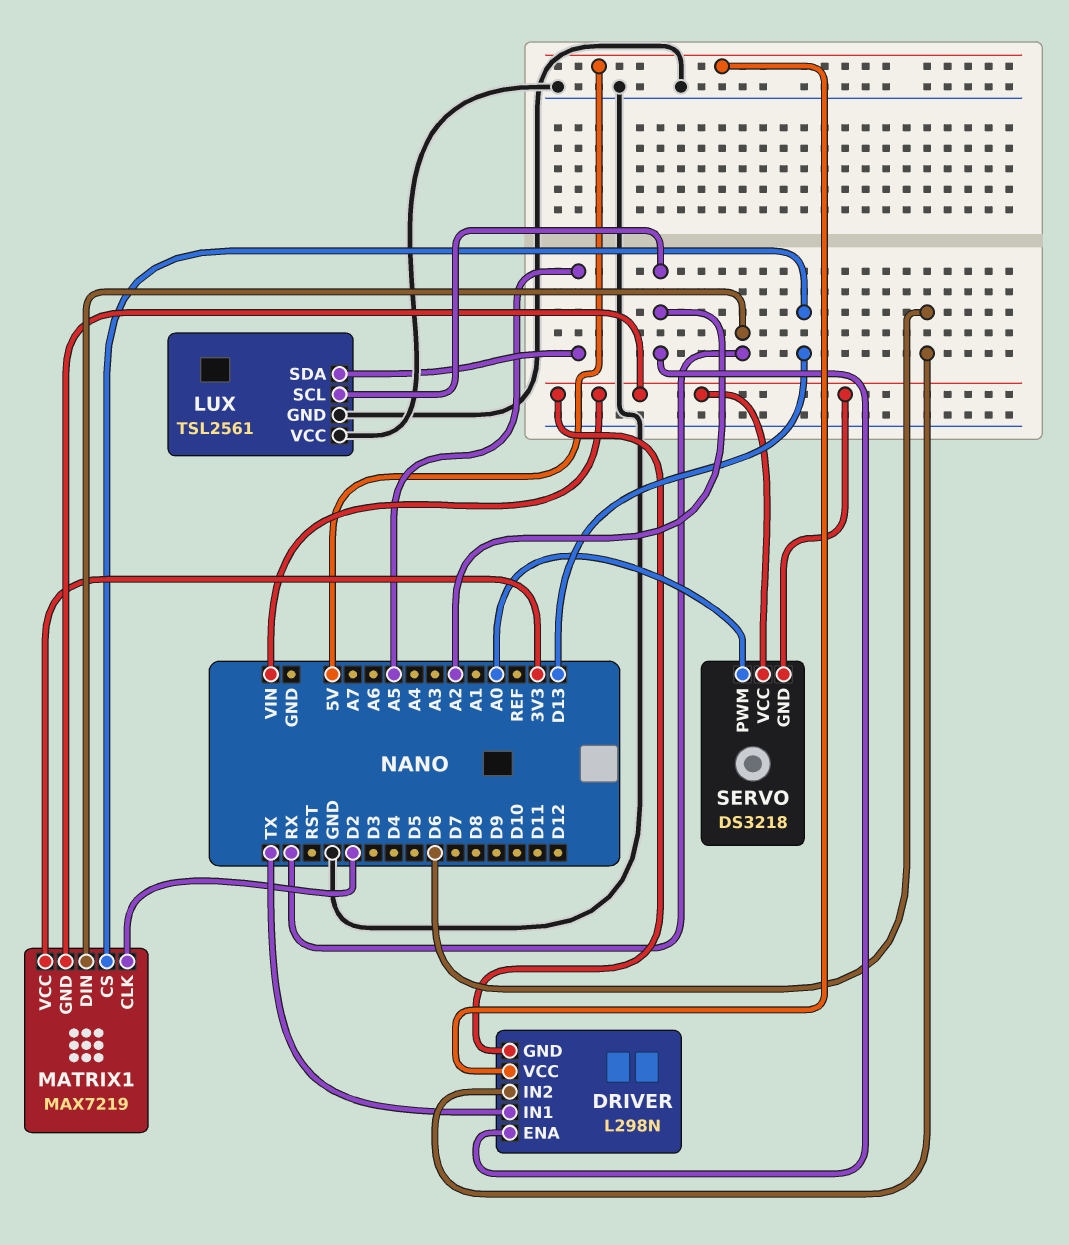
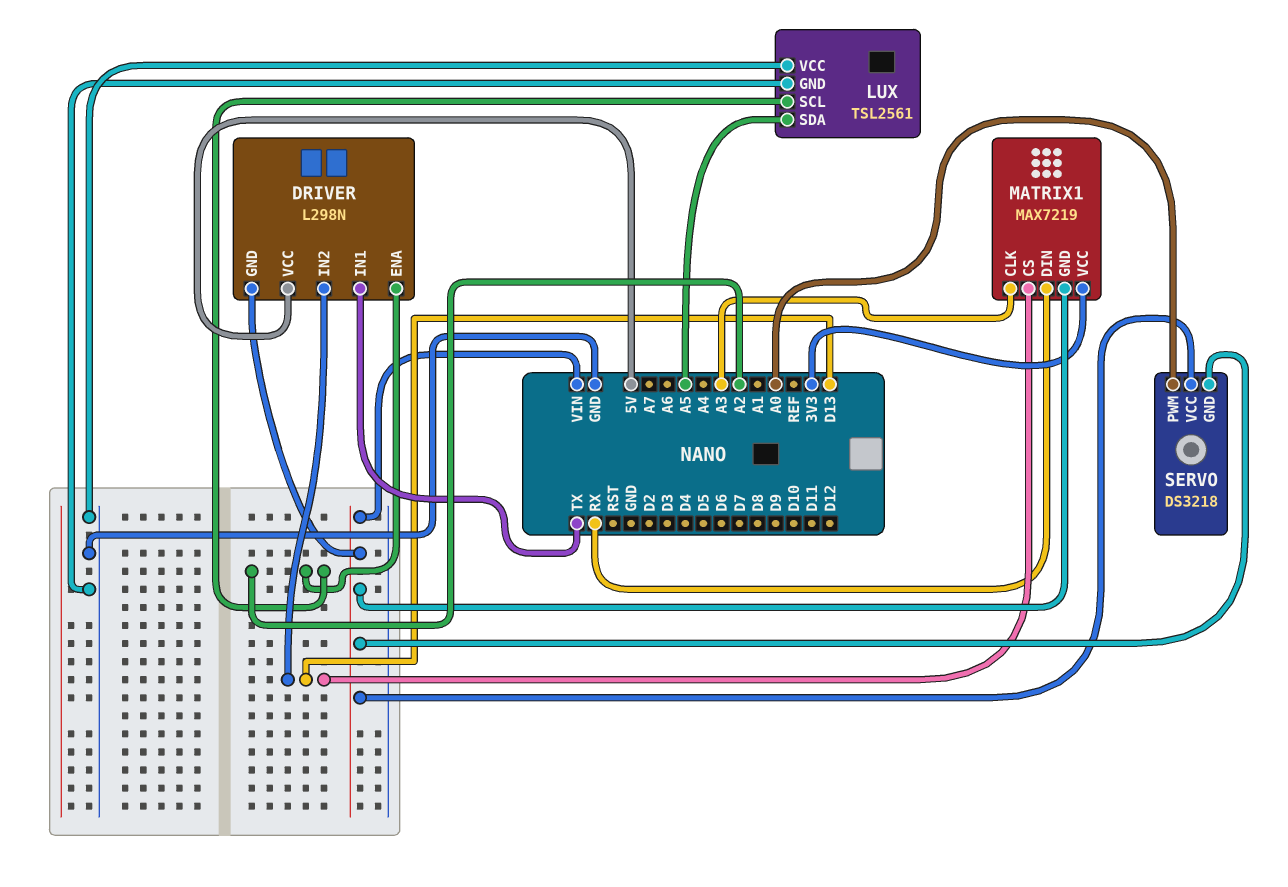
DRIVER pin IN2: D6 -> D13
MATRIX1 pin CLK: D2 -> A3

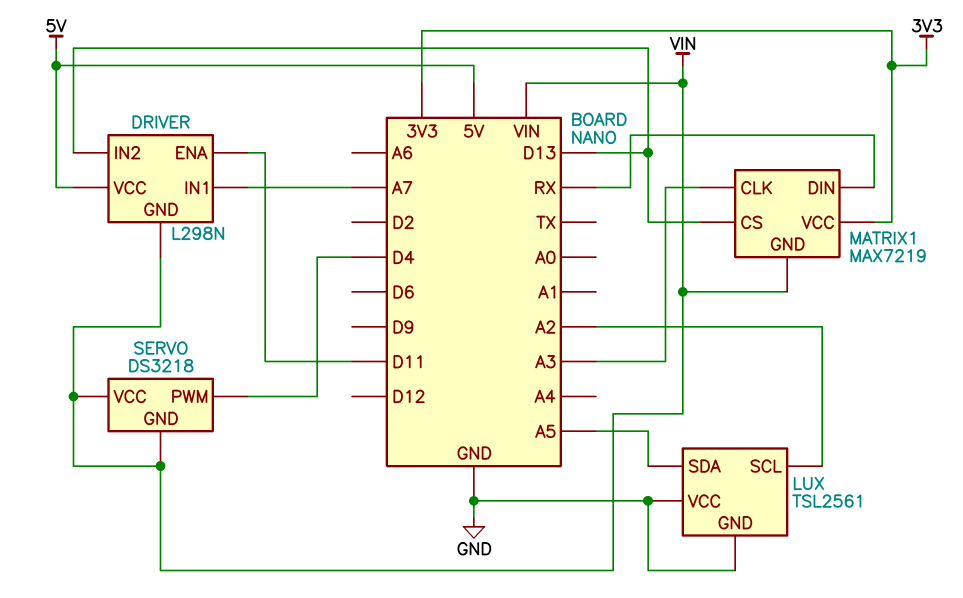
DRIVER pin ENA: A2 -> D11
DRIVER pin IN1: TX -> A7
SERVO pin PWM: A0 -> D4

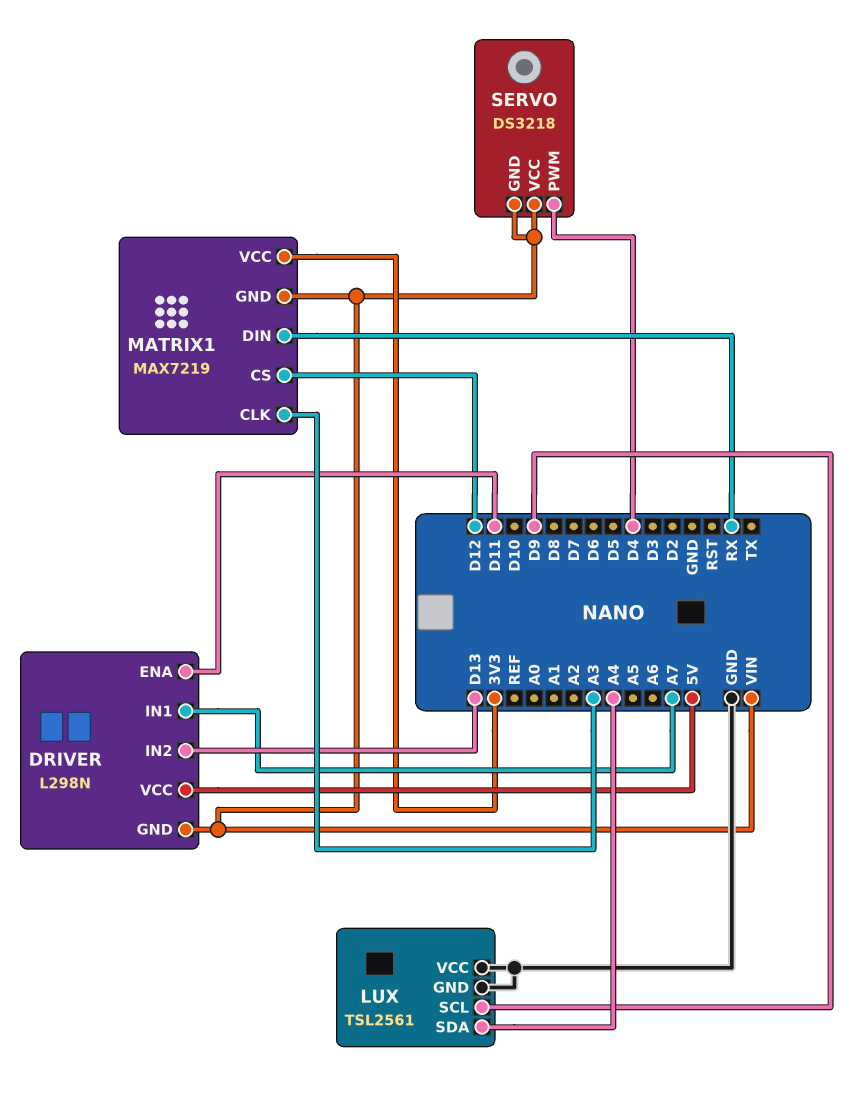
LUX pin SCL: A2 -> D9
LUX pin SDA: A5 -> A4
MATRIX1 pin CS: D13 -> D12

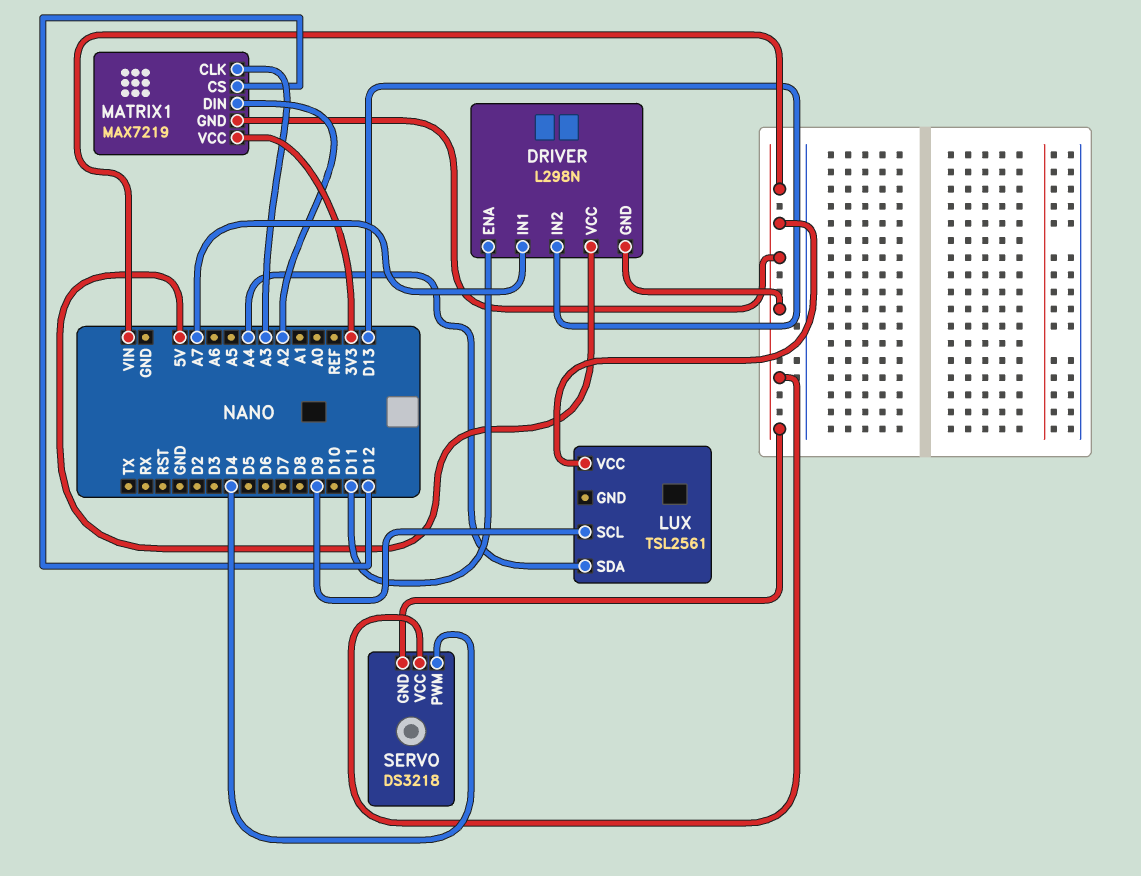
LUX pin GND: GND -> none
LUX pin VCC: GND -> VIN
MATRIX1 pin DIN: RX -> A2

